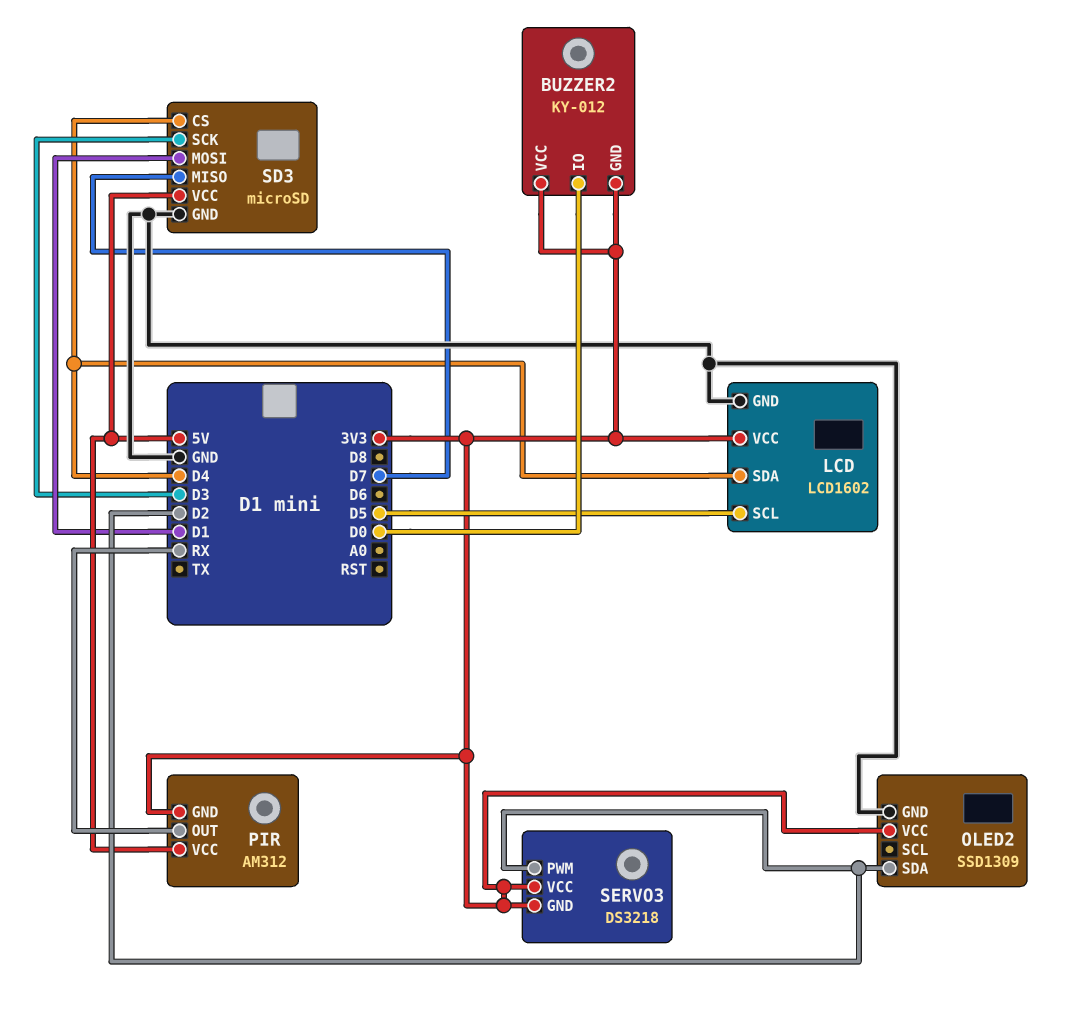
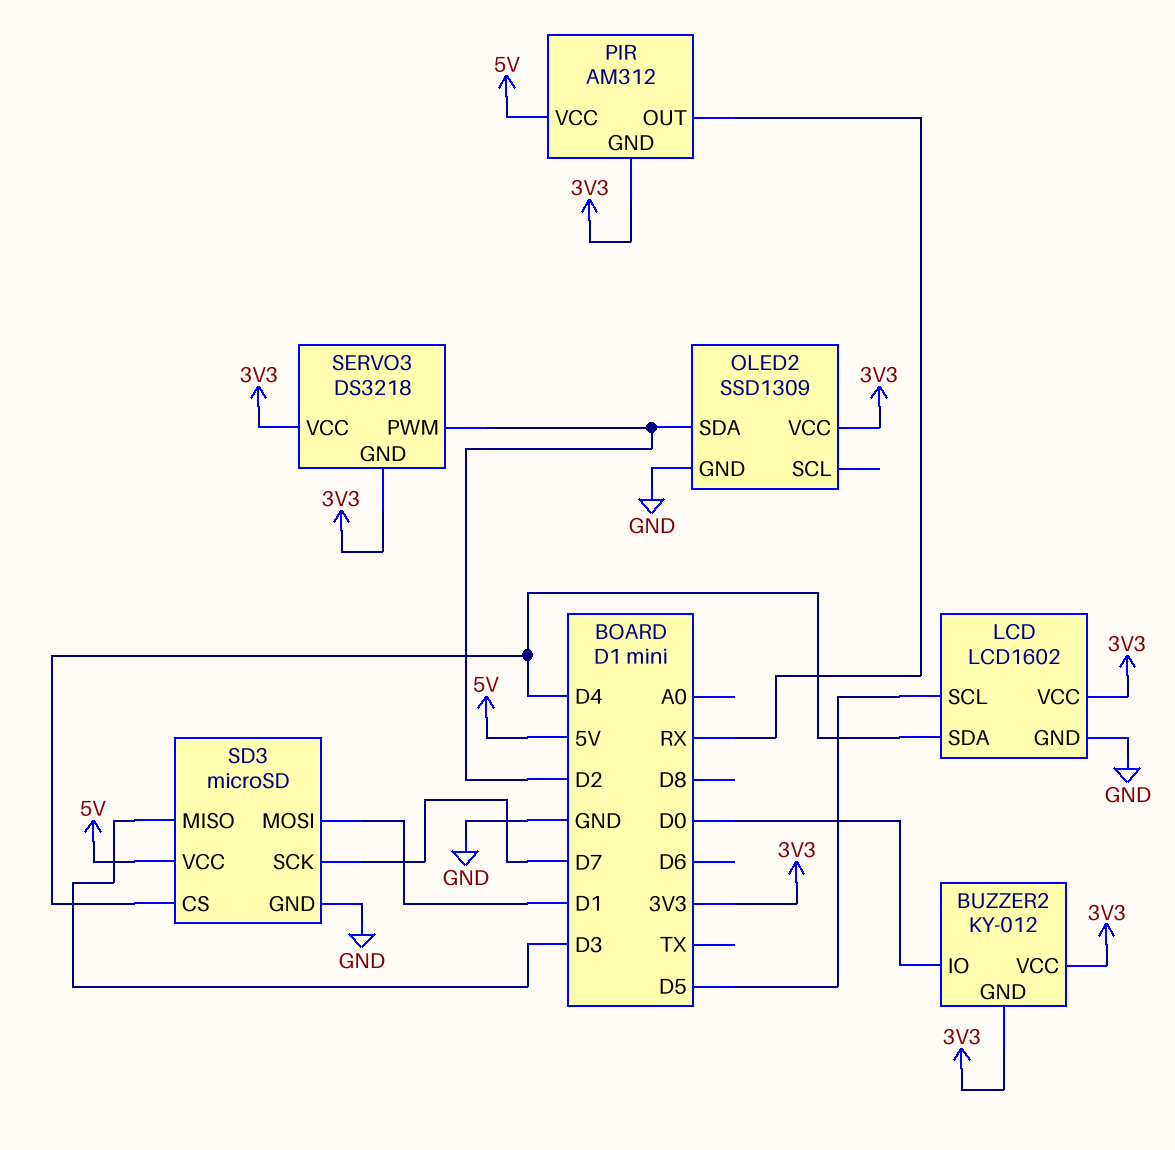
SD3 pin MISO: D7 -> D3
SD3 pin SCK: D3 -> D7

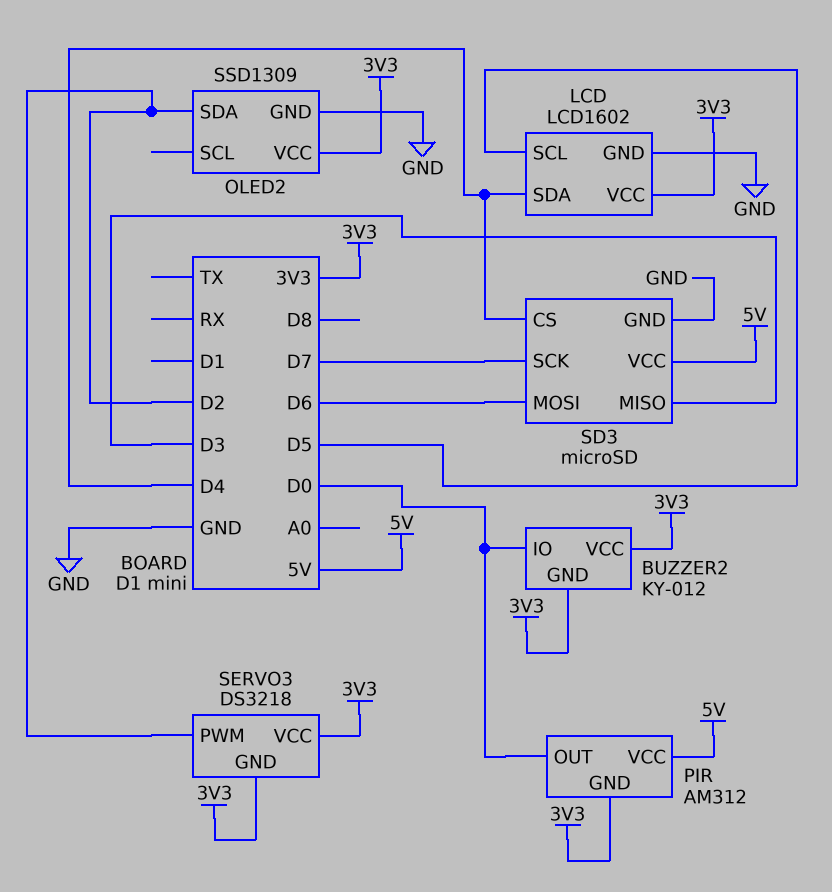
PIR pin OUT: RX -> D0
SD3 pin MOSI: D1 -> D6

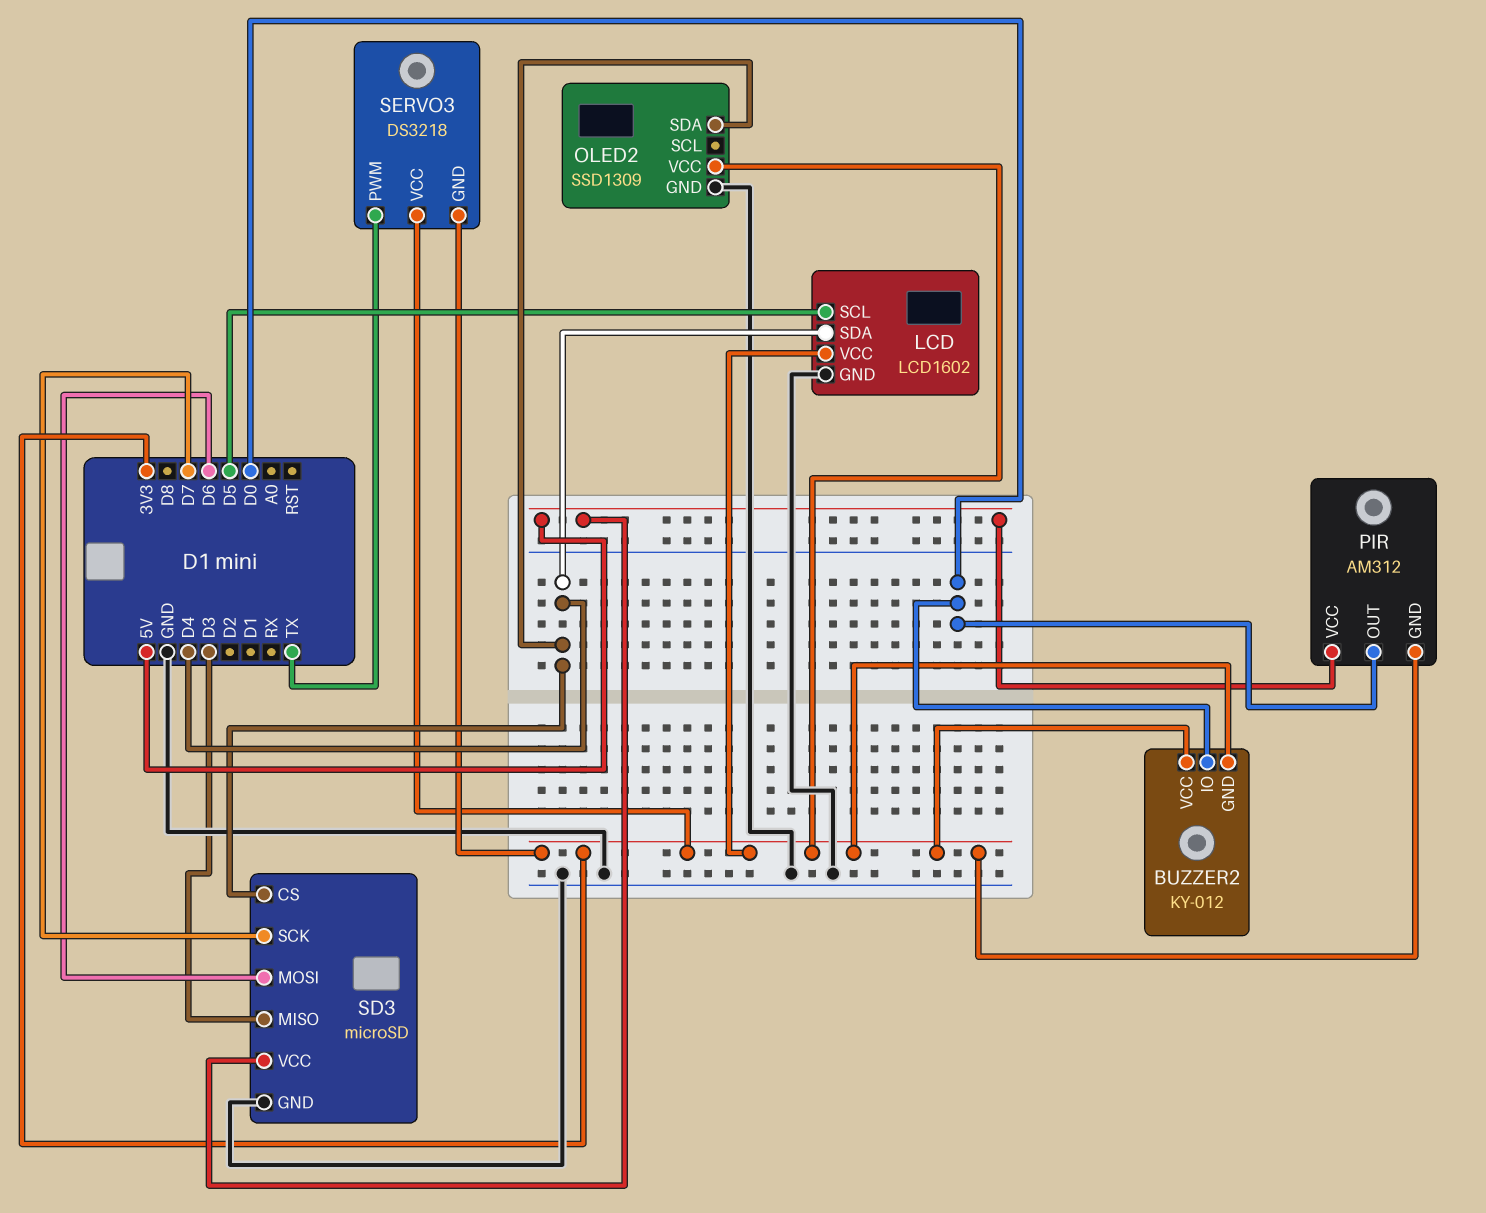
OLED2 pin SDA: D2 -> D4
SERVO3 pin PWM: D2 -> TX

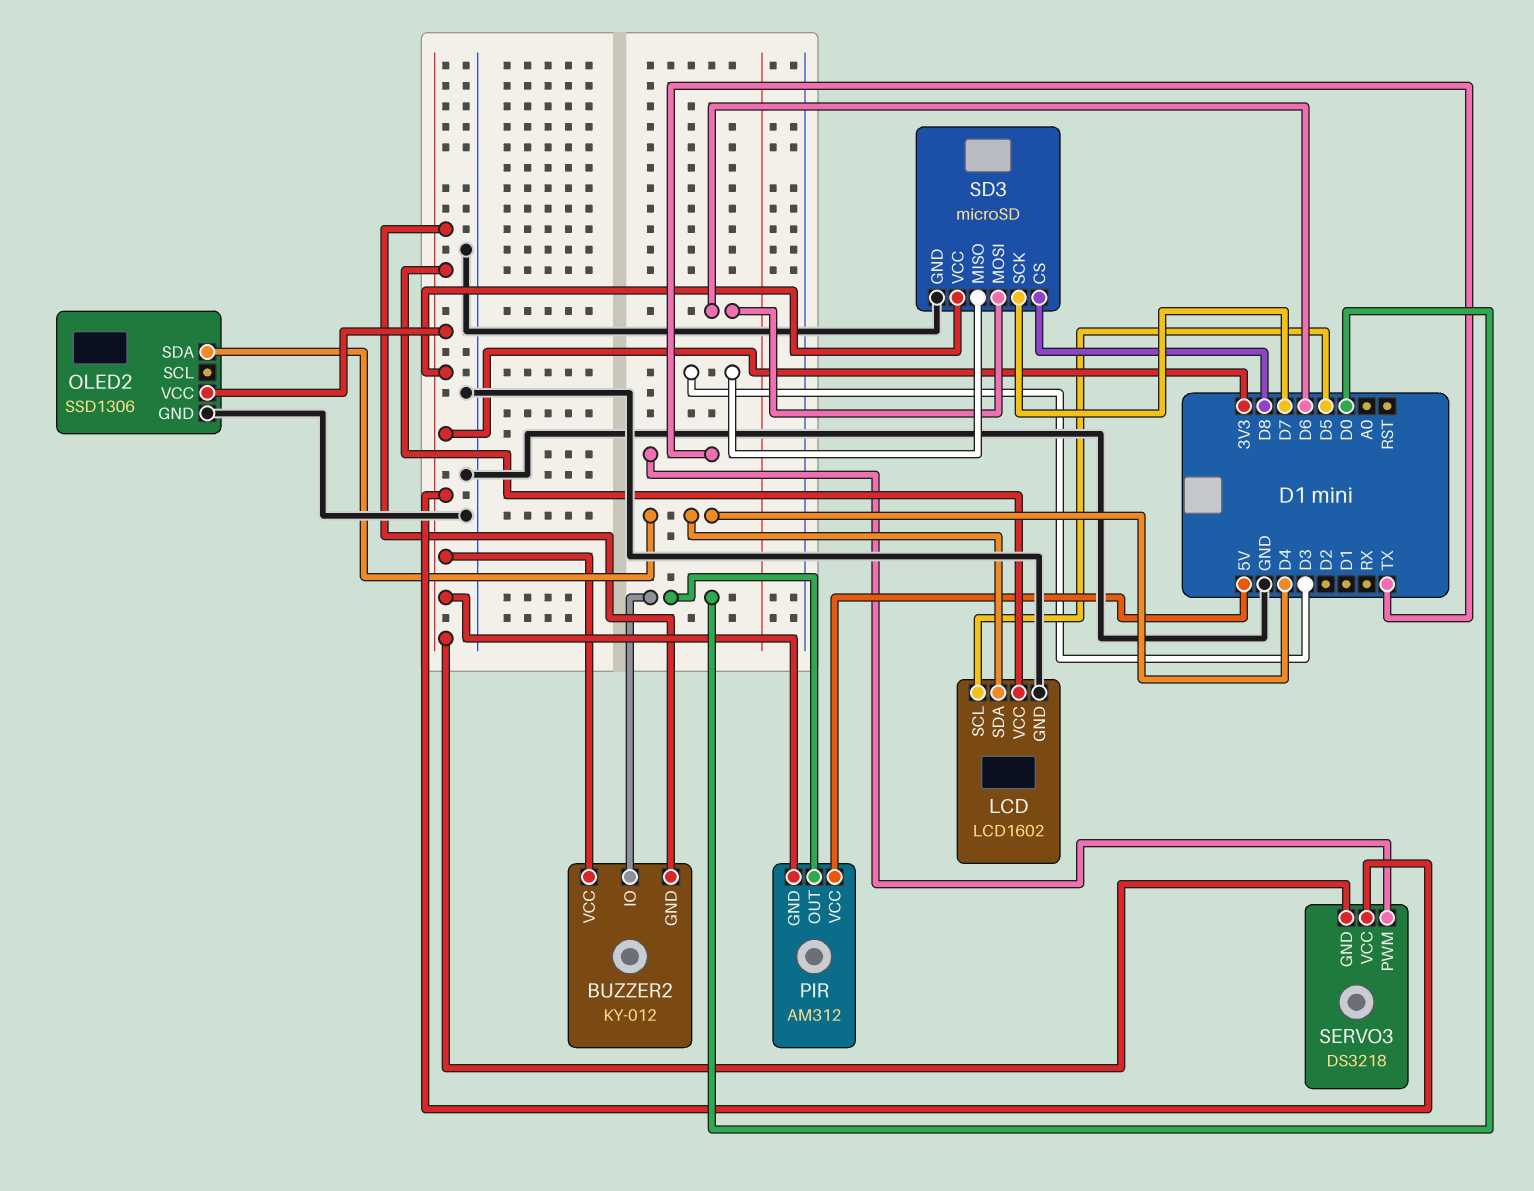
OLED2: SSD1309 -> SSD1306
SD3 pin CS: D4 -> D8
SD3 pin VCC: 5V -> 3V3

